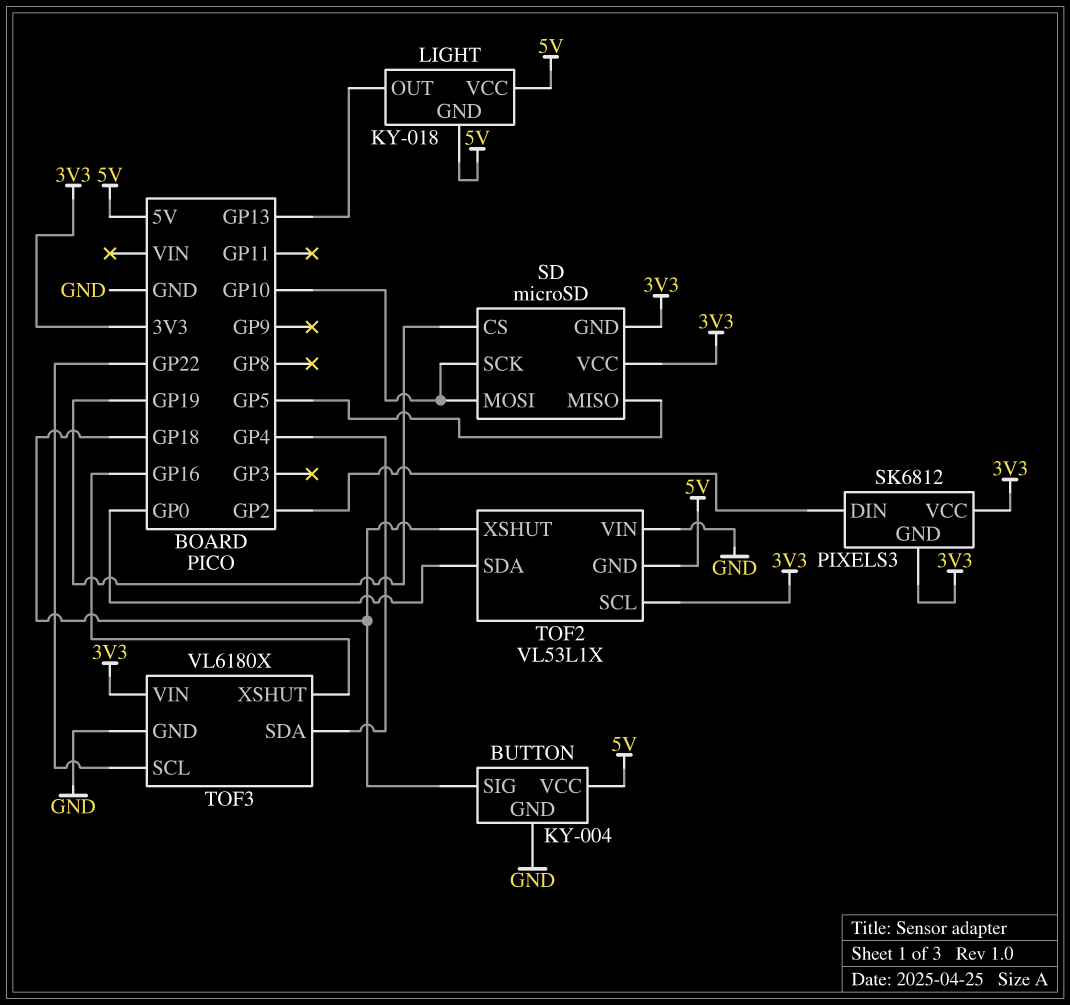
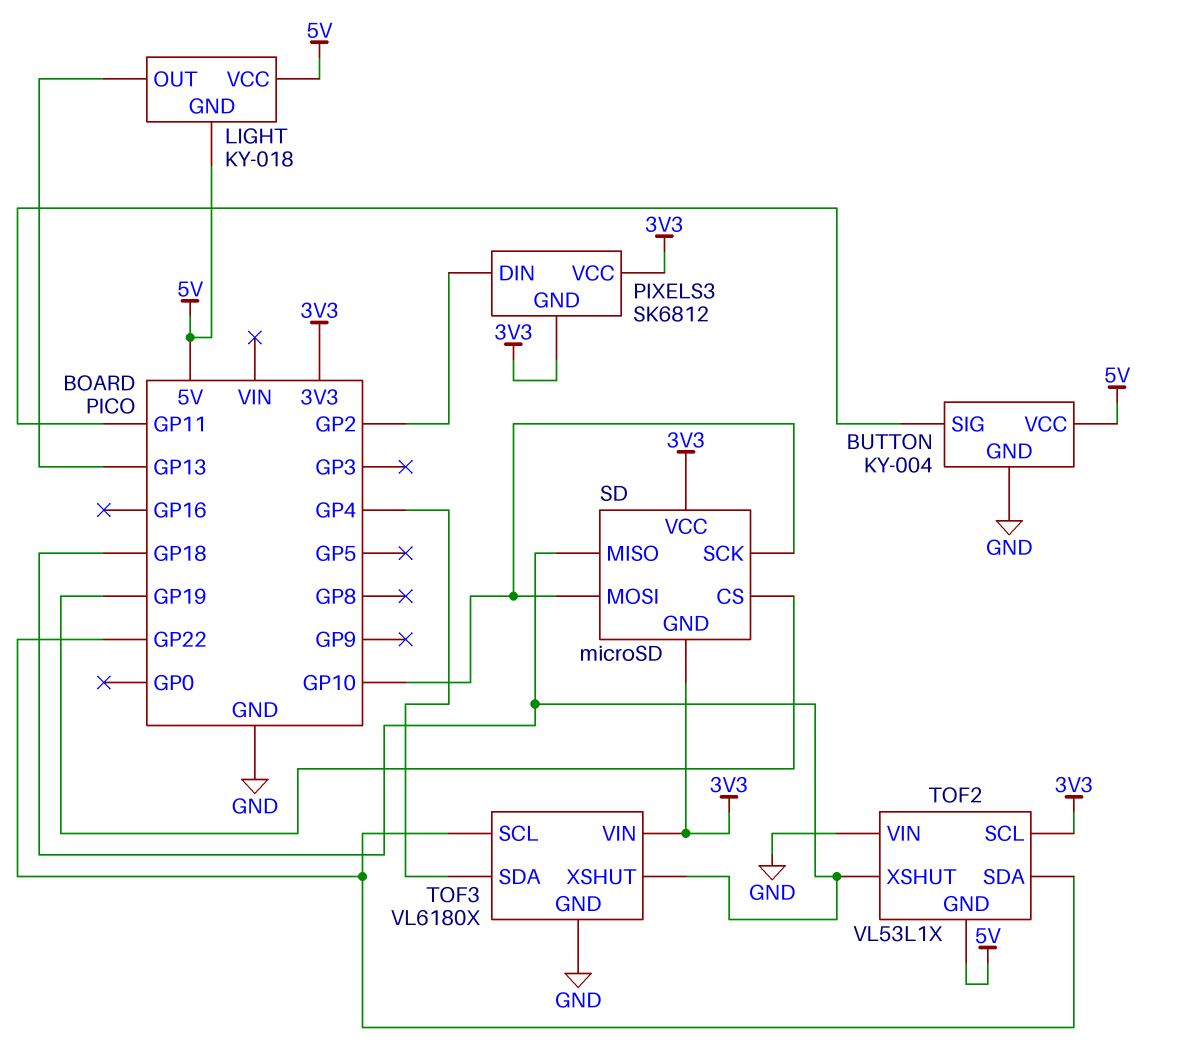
BUTTON pin SIG: GP18 -> GP11
SD pin MISO: GP5 -> GP18
TOF2 pin SDA: GP0 -> GP22
TOF3 pin XSHUT: GP16 -> GP18

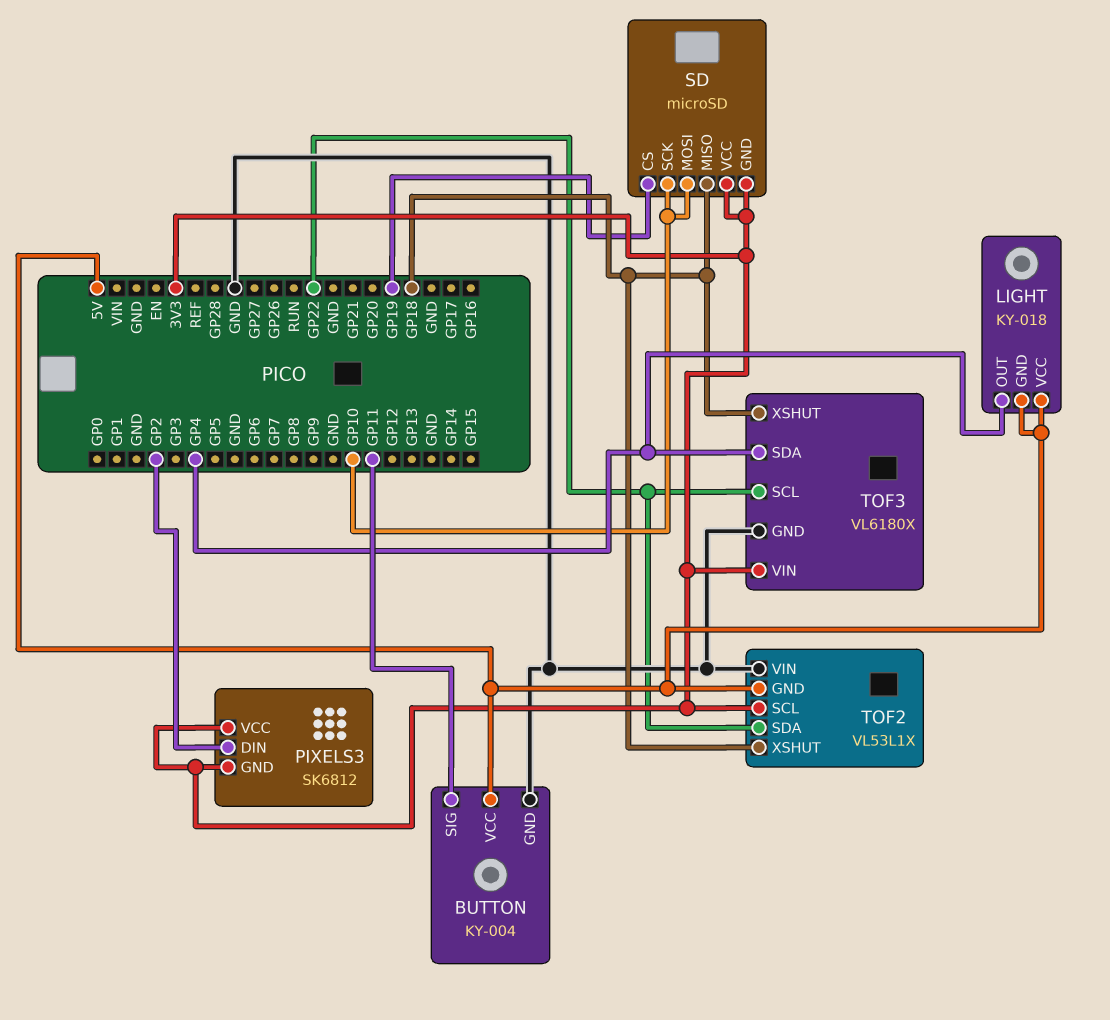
LIGHT pin OUT: GP13 -> GP4

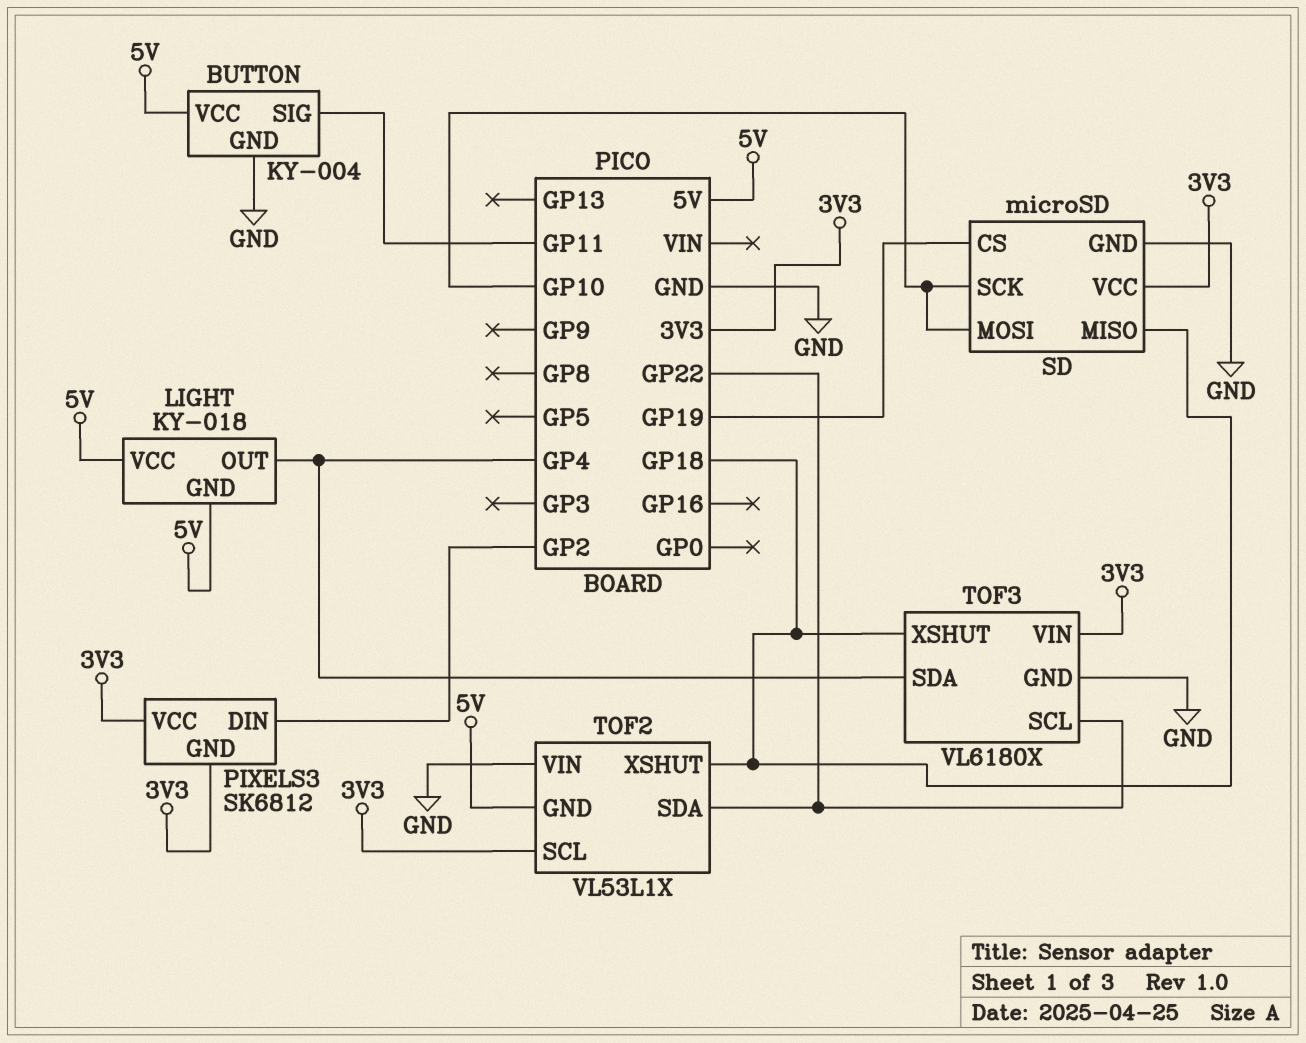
SD pin GND: 3V3 -> GND

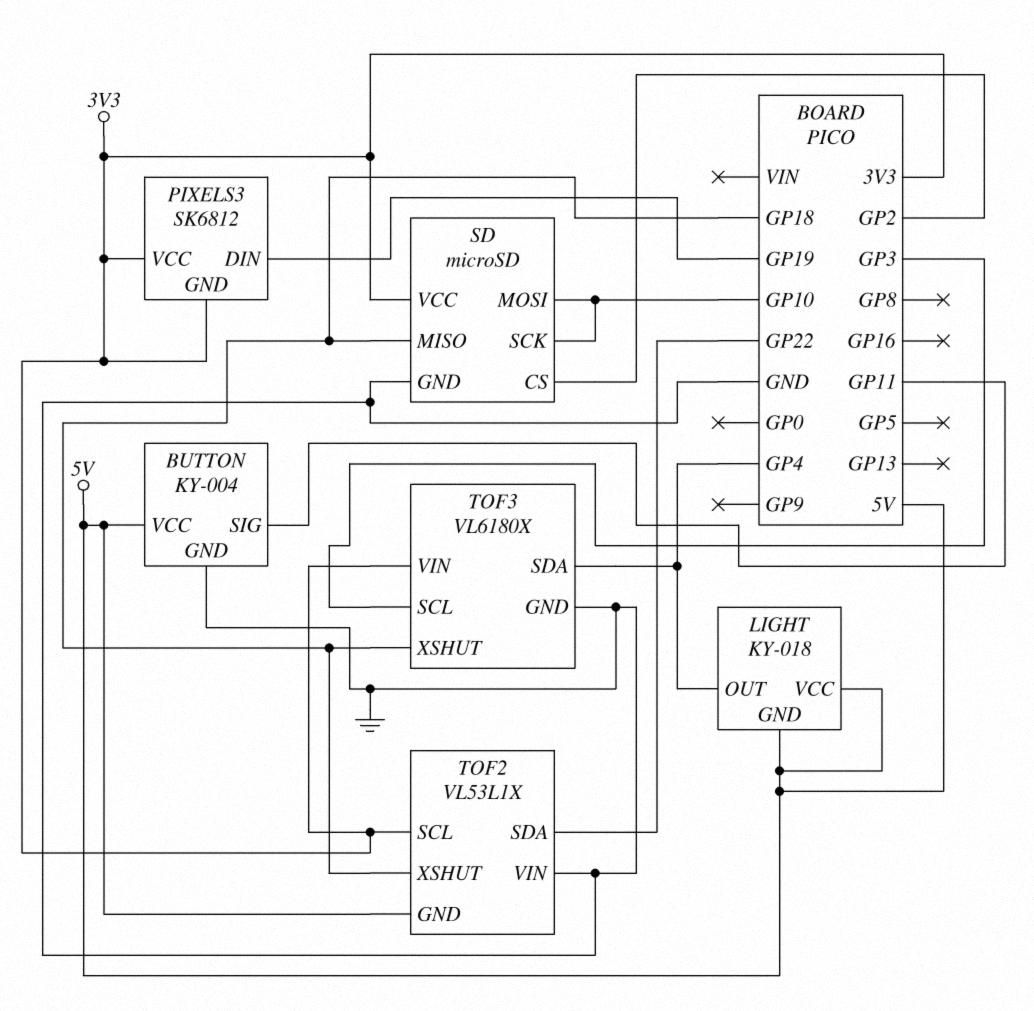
PIXELS3 pin DIN: GP2 -> GP19
SD pin CS: GP19 -> GP2
TOF3 pin SCL: GP22 -> GP3

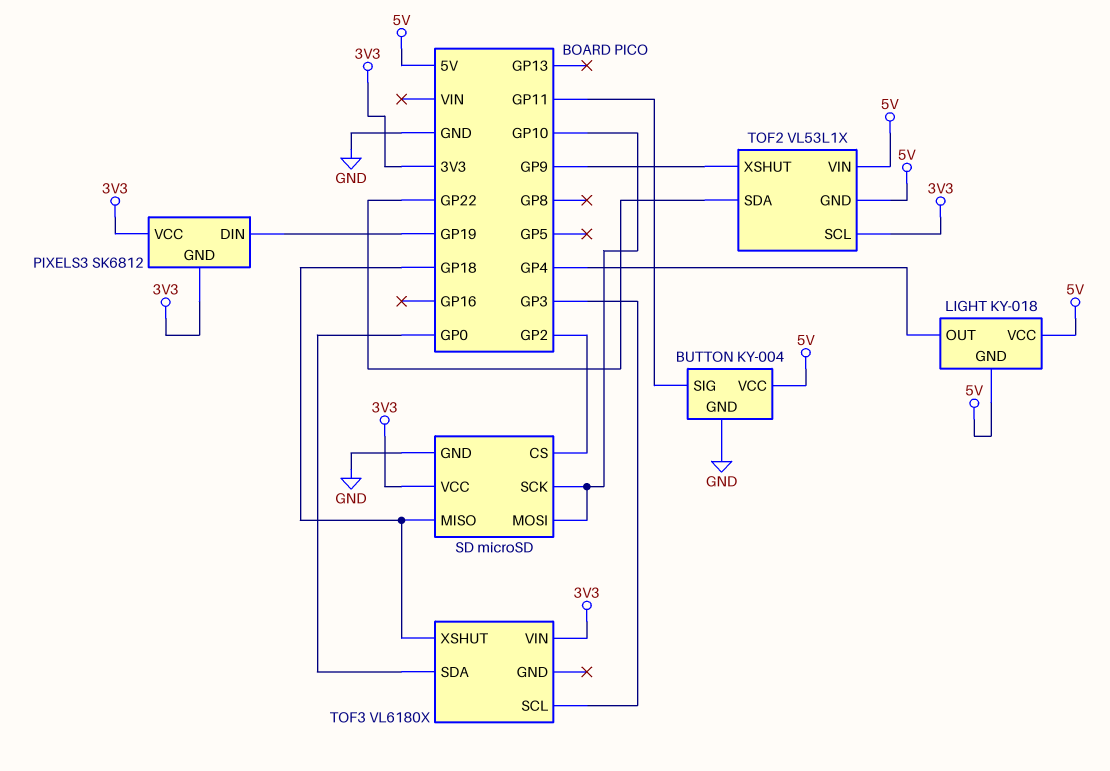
TOF2 pin VIN: GND -> 5V
TOF2 pin XSHUT: GP18 -> GP9
TOF3 pin GND: GND -> none
TOF3 pin SDA: GP4 -> GP0

